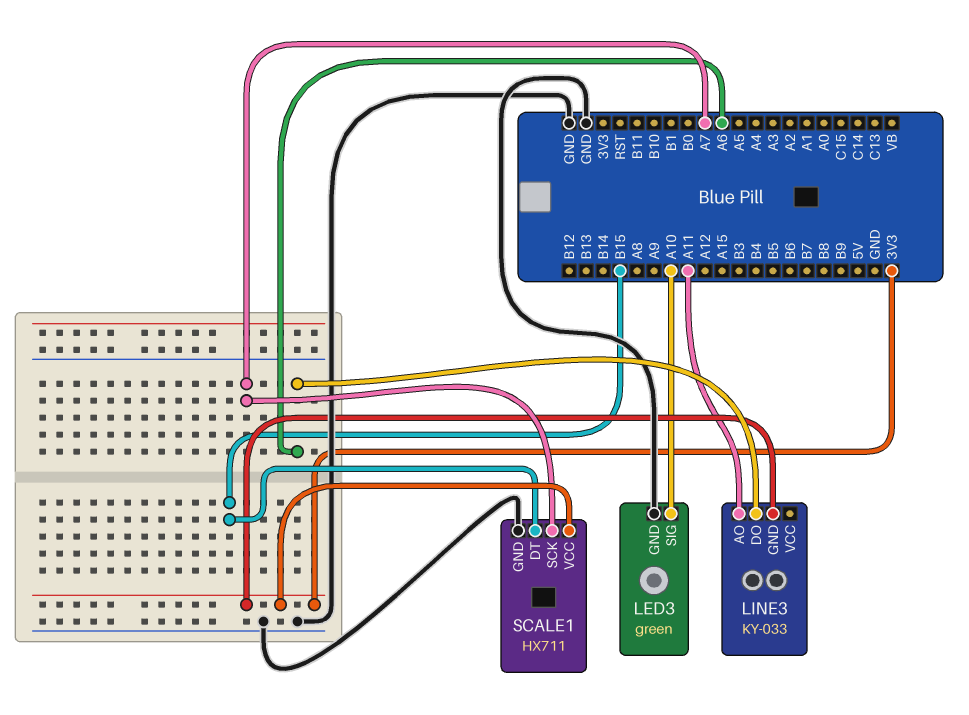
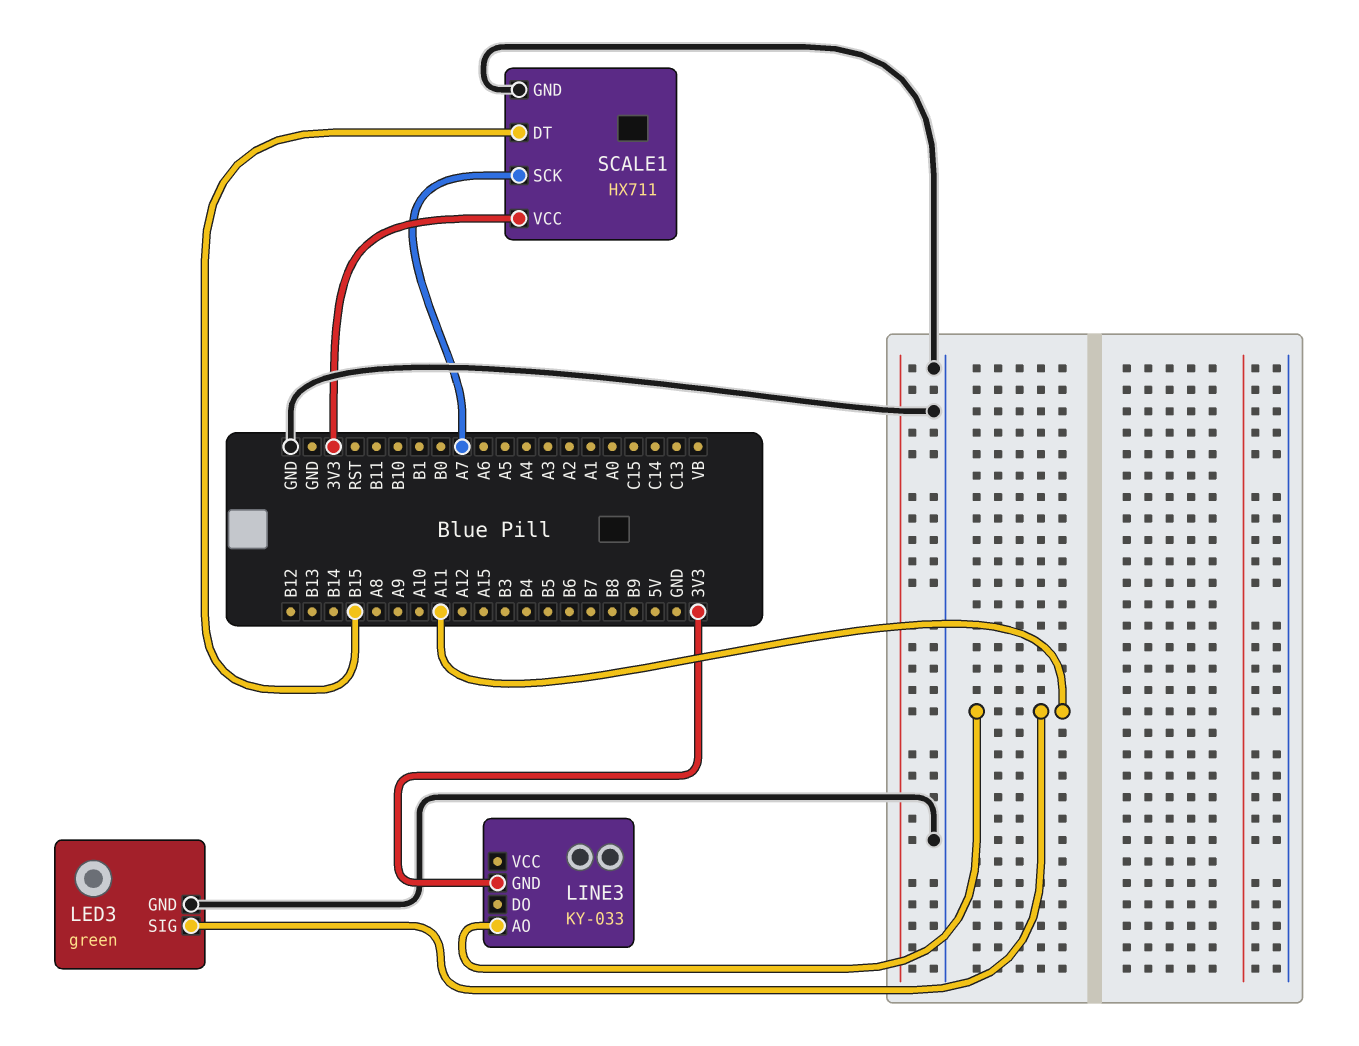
LED3 pin SIG: A10 -> A11
LINE3 pin DO: A6 -> none

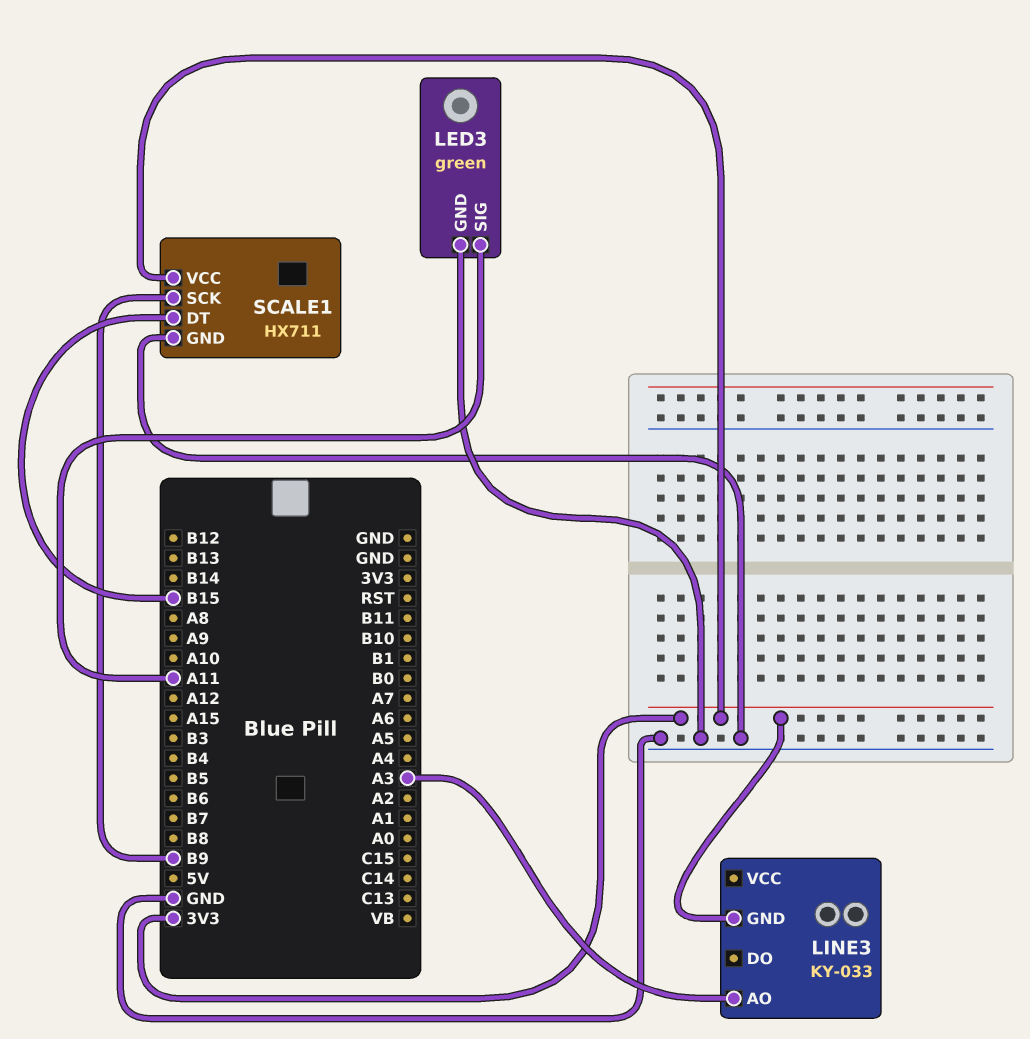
LINE3 pin AO: A11 -> A3
SCALE1 pin SCK: A7 -> B9

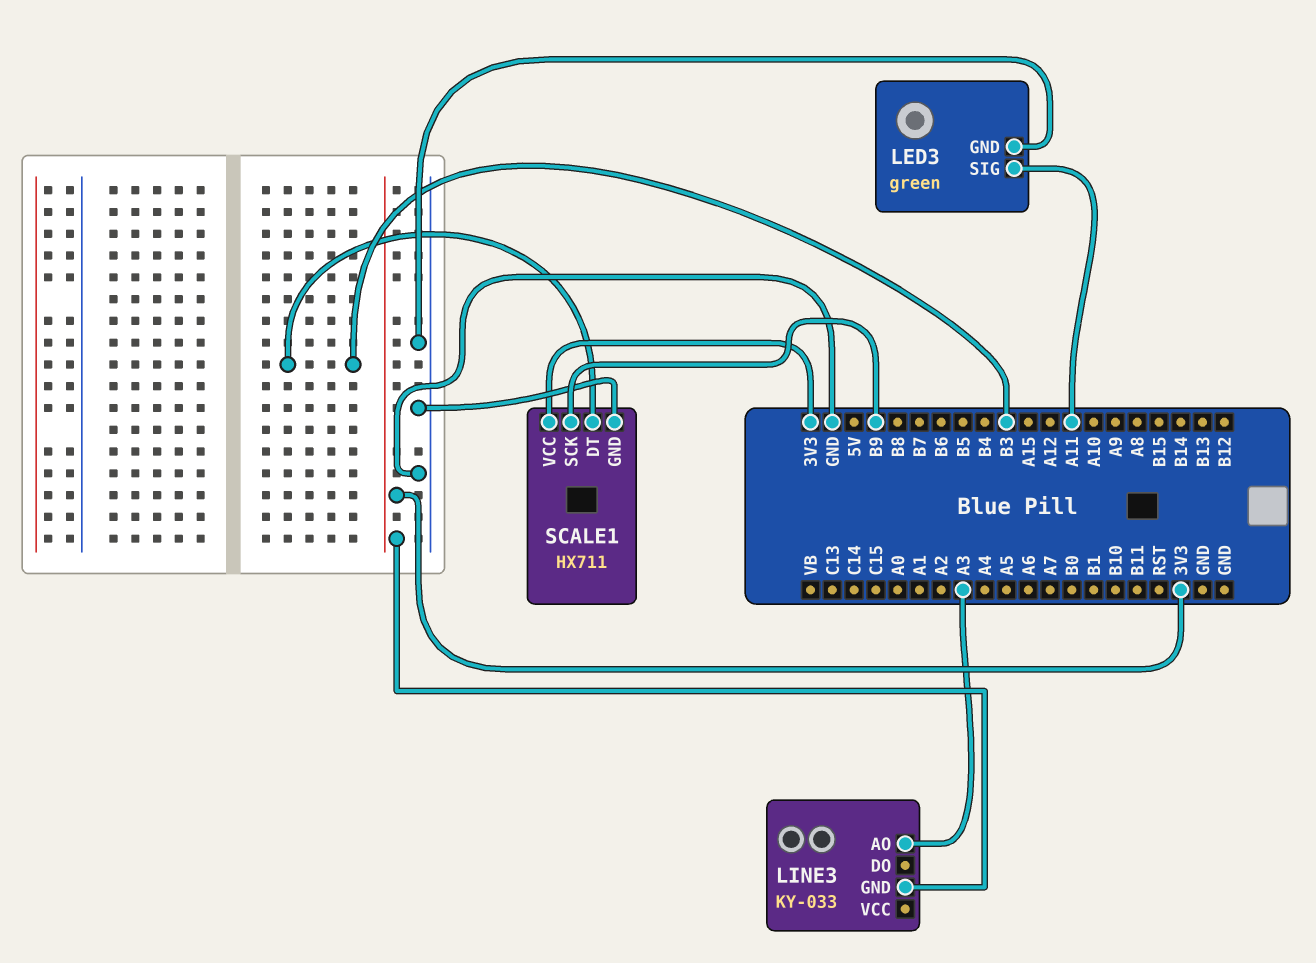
SCALE1 pin DT: B15 -> B3

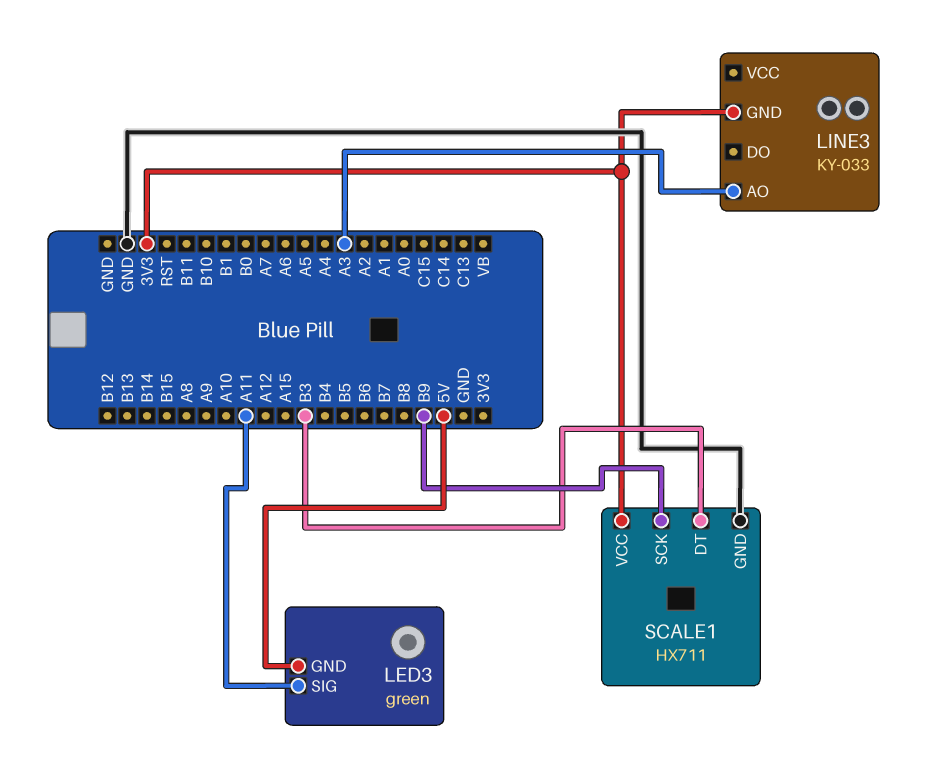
LED3 pin GND: GND -> 5V

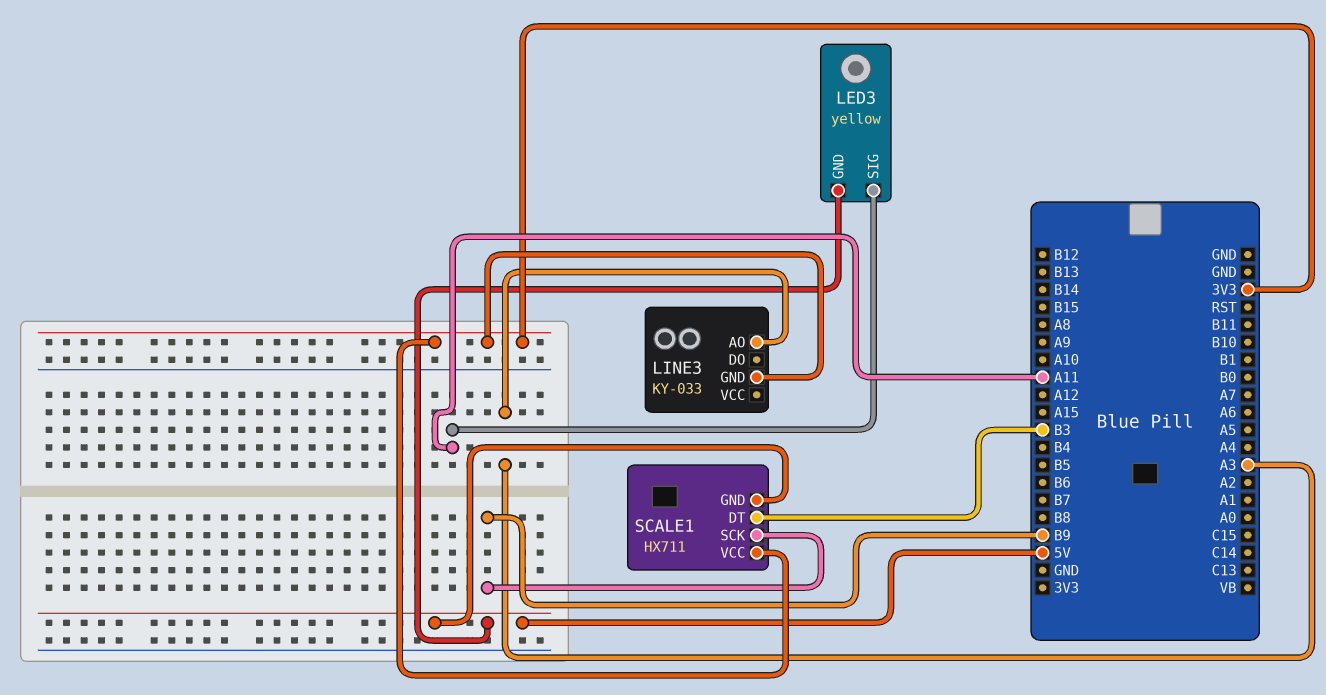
LED3: green -> yellow
SCALE1 pin GND: GND -> 5V

